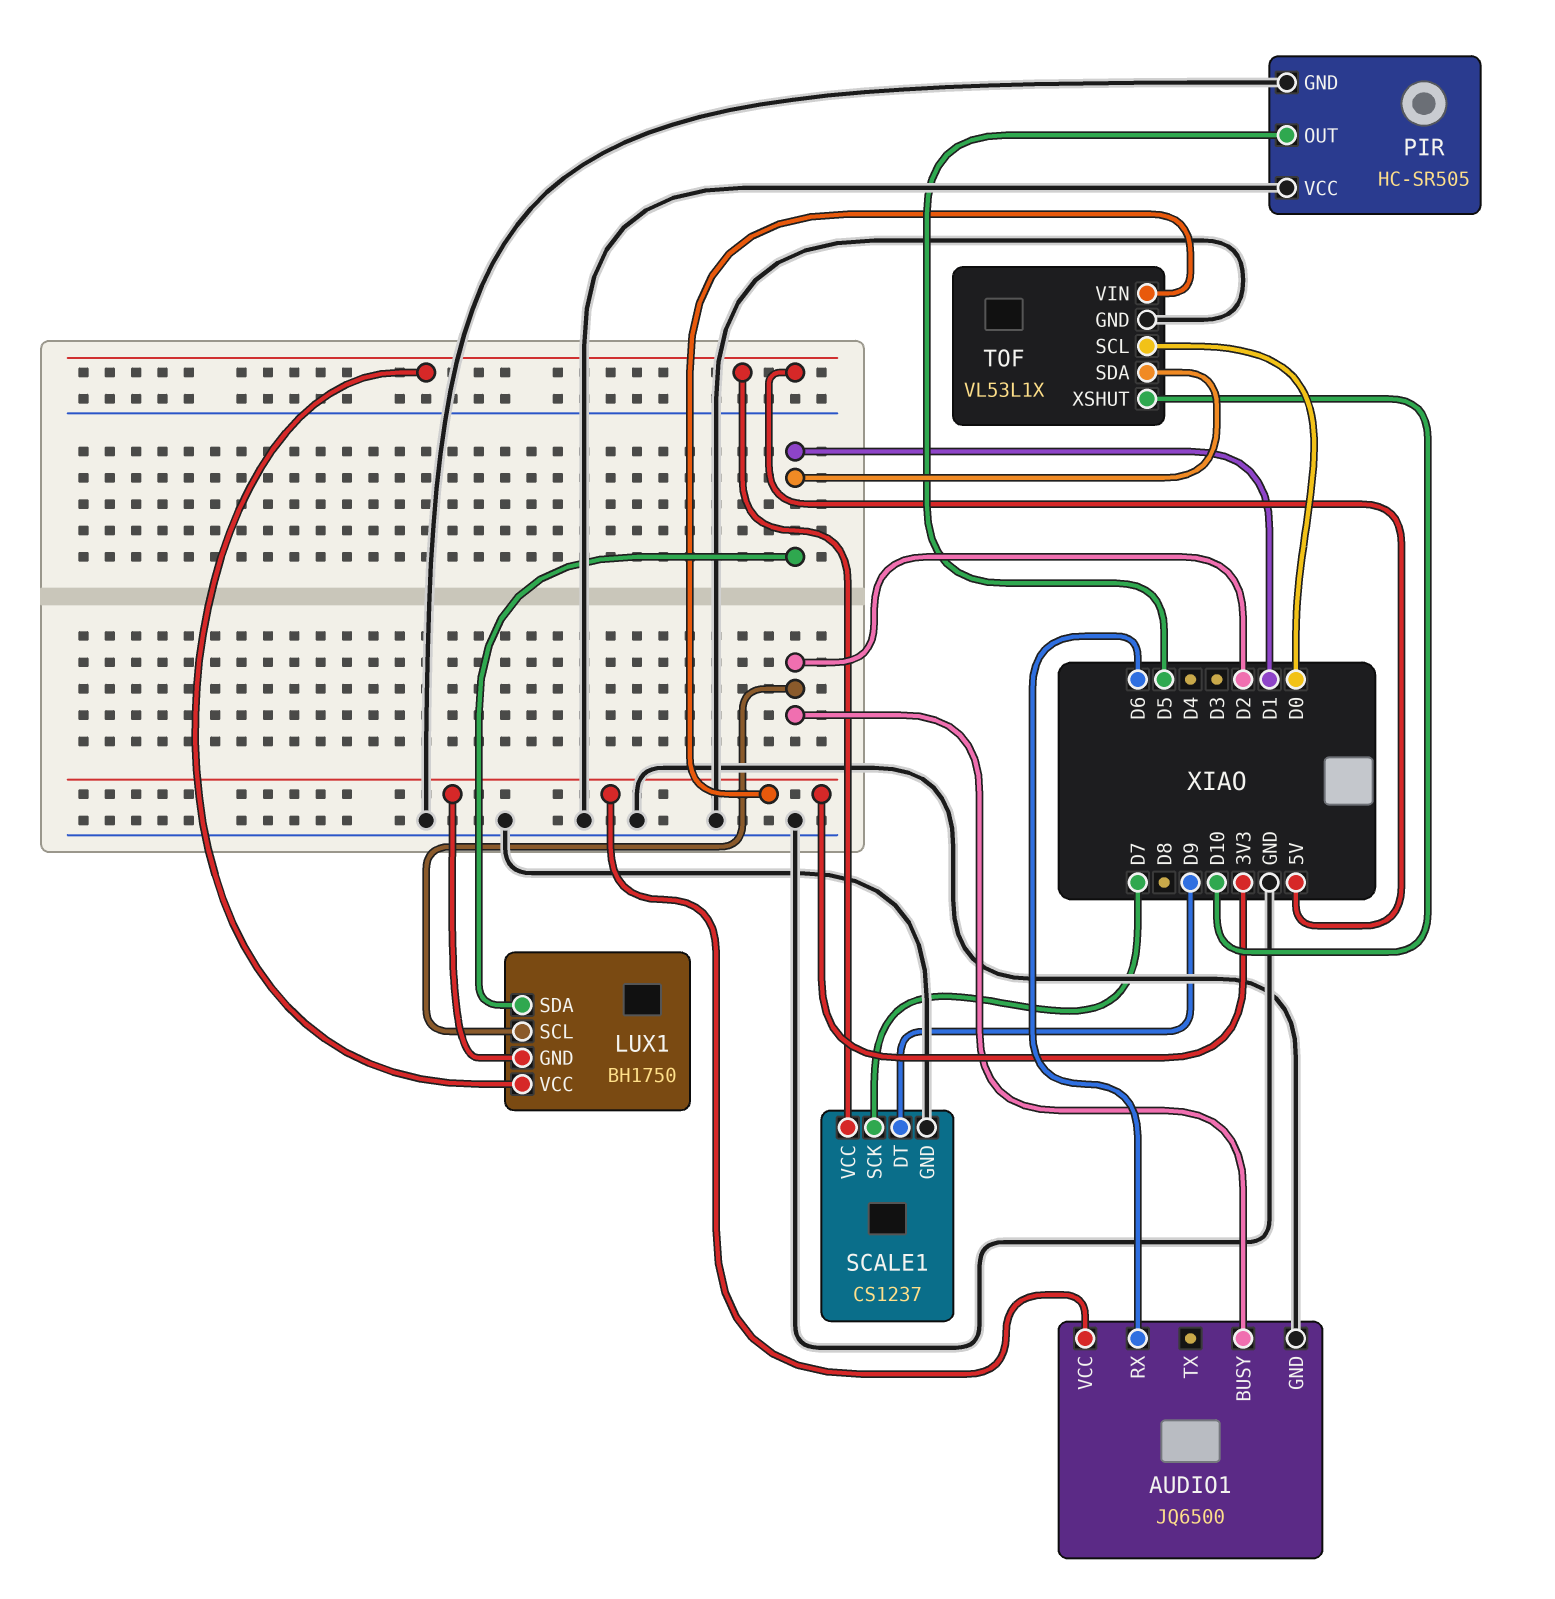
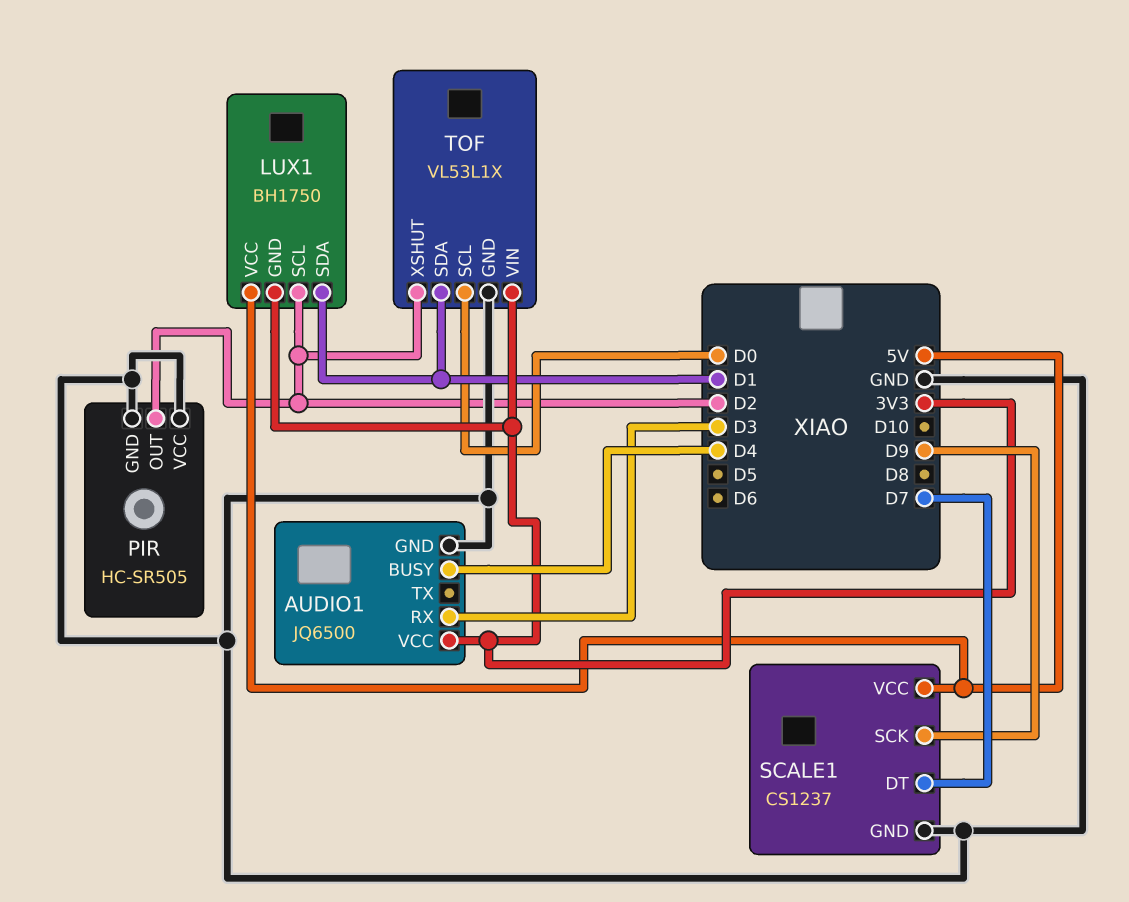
AUDIO1 pin BUSY: D2 -> D4
AUDIO1 pin RX: D6 -> D3
PIR pin OUT: D5 -> D2
SCALE1 pin DT: D9 -> D7
SCALE1 pin SCK: D7 -> D9
TOF pin XSHUT: D10 -> D2

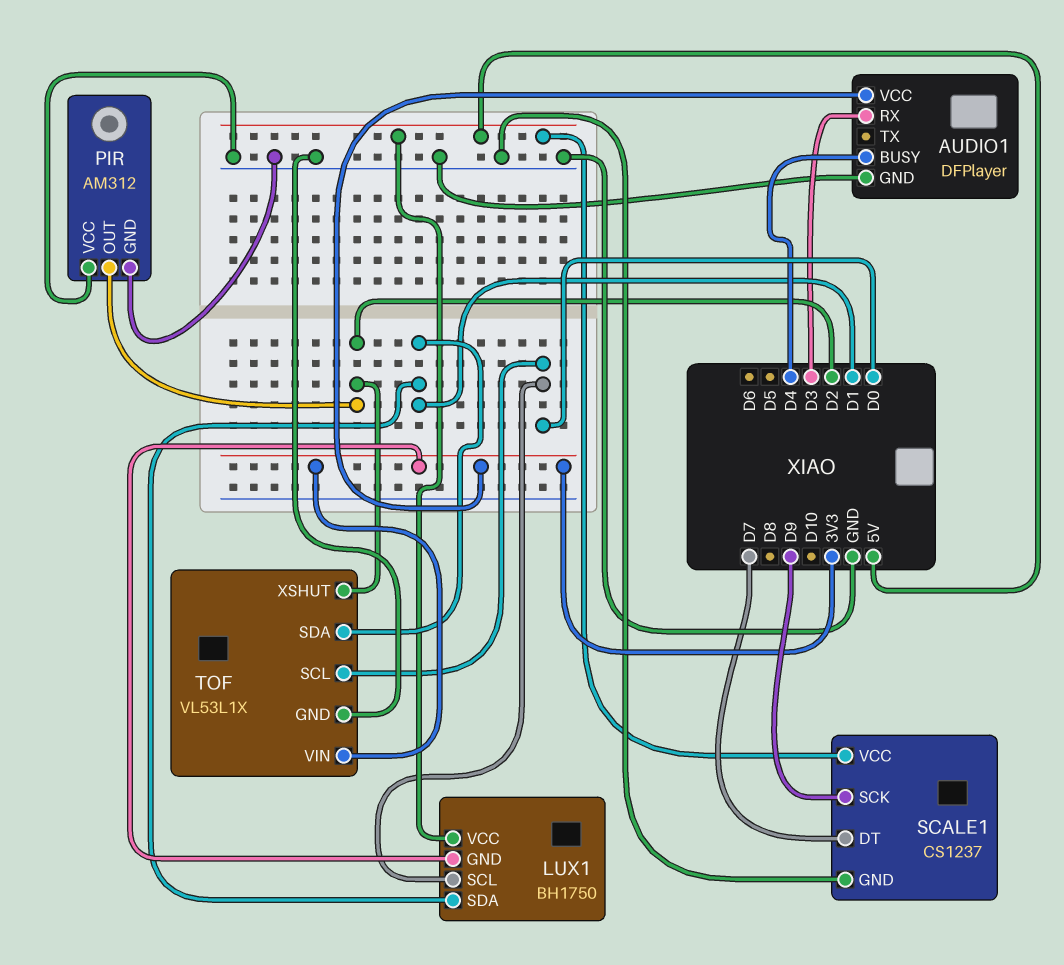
AUDIO1: JQ6500 -> DFPlayer
LUX1 pin SCL: D2 -> D0
PIR: HC-SR505 -> AM312

